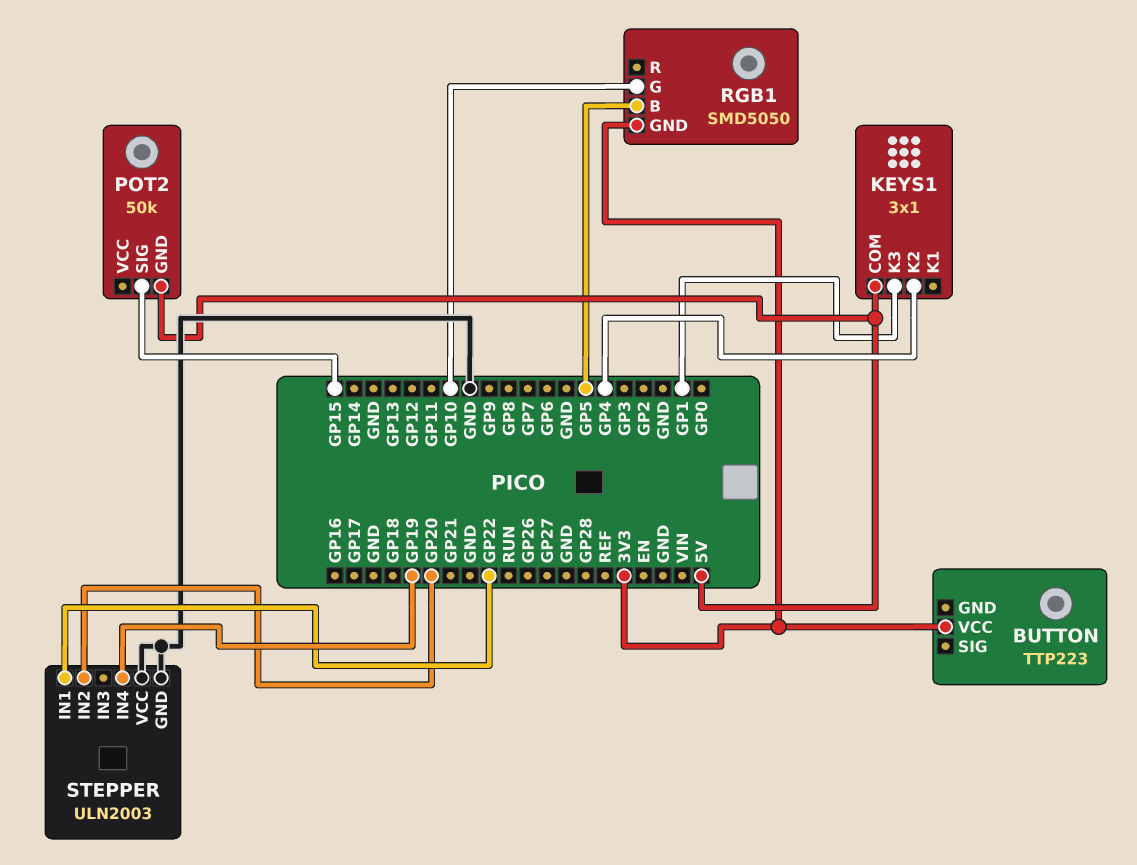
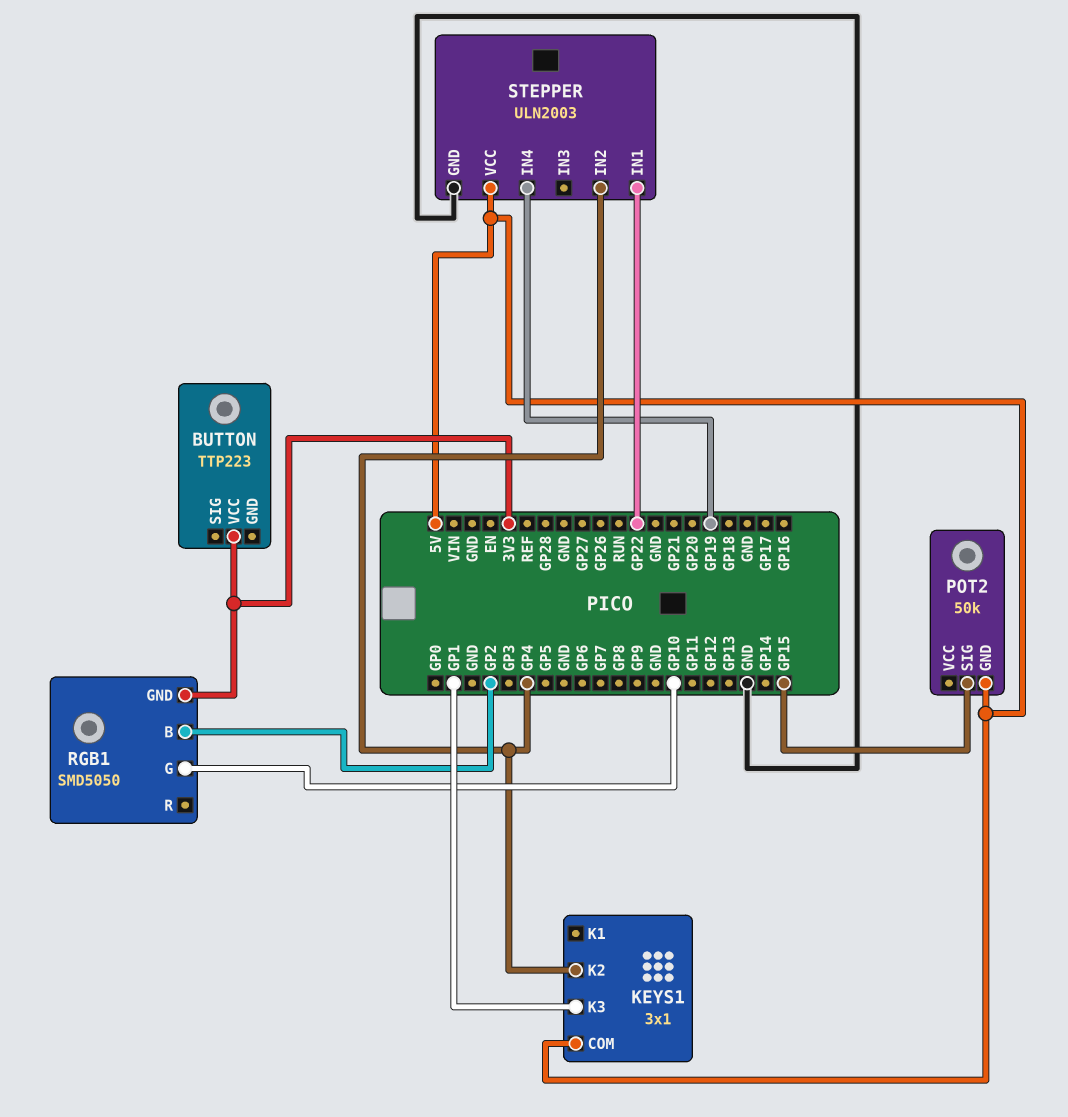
RGB1 pin B: GP5 -> GP2
STEPPER pin IN2: GP20 -> GP4
STEPPER pin VCC: GND -> 5V

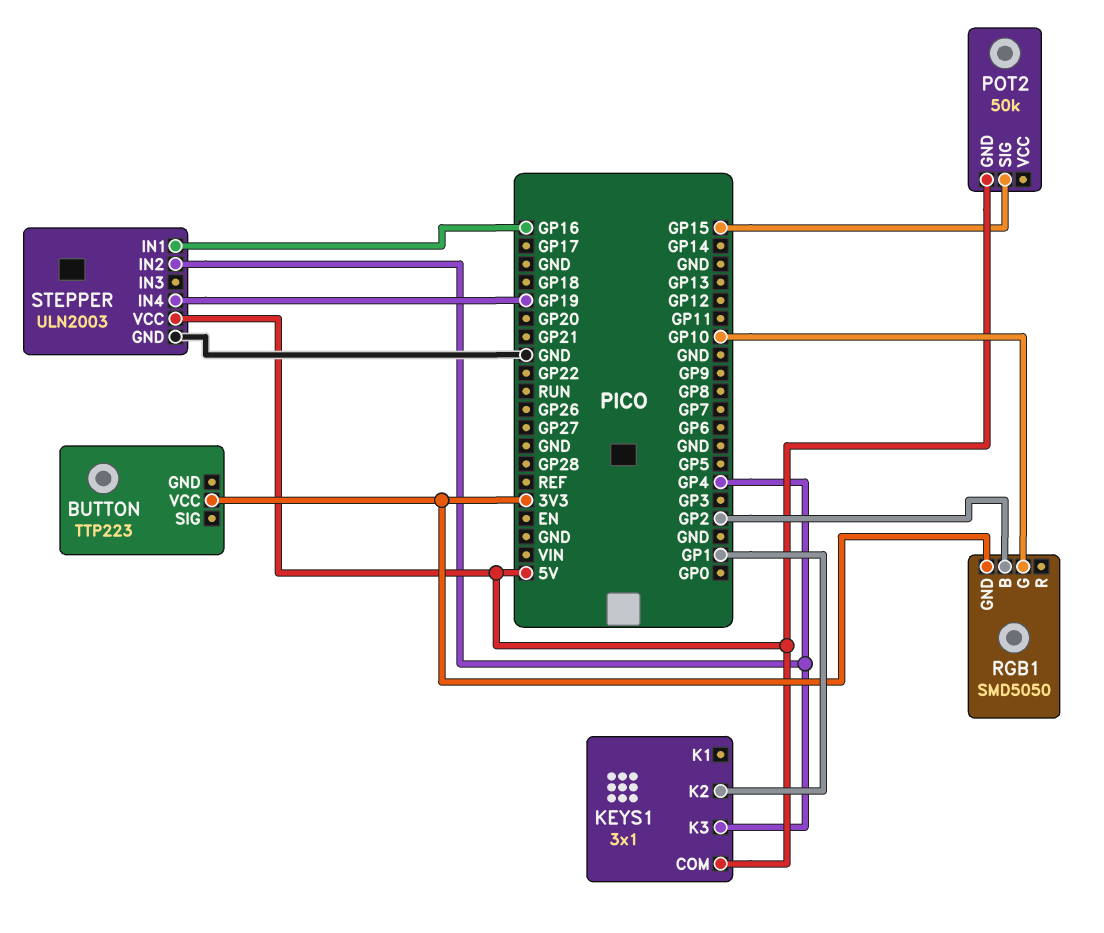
KEYS1 pin K2: GP4 -> GP1
KEYS1 pin K3: GP1 -> GP4
STEPPER pin IN1: GP22 -> GP16

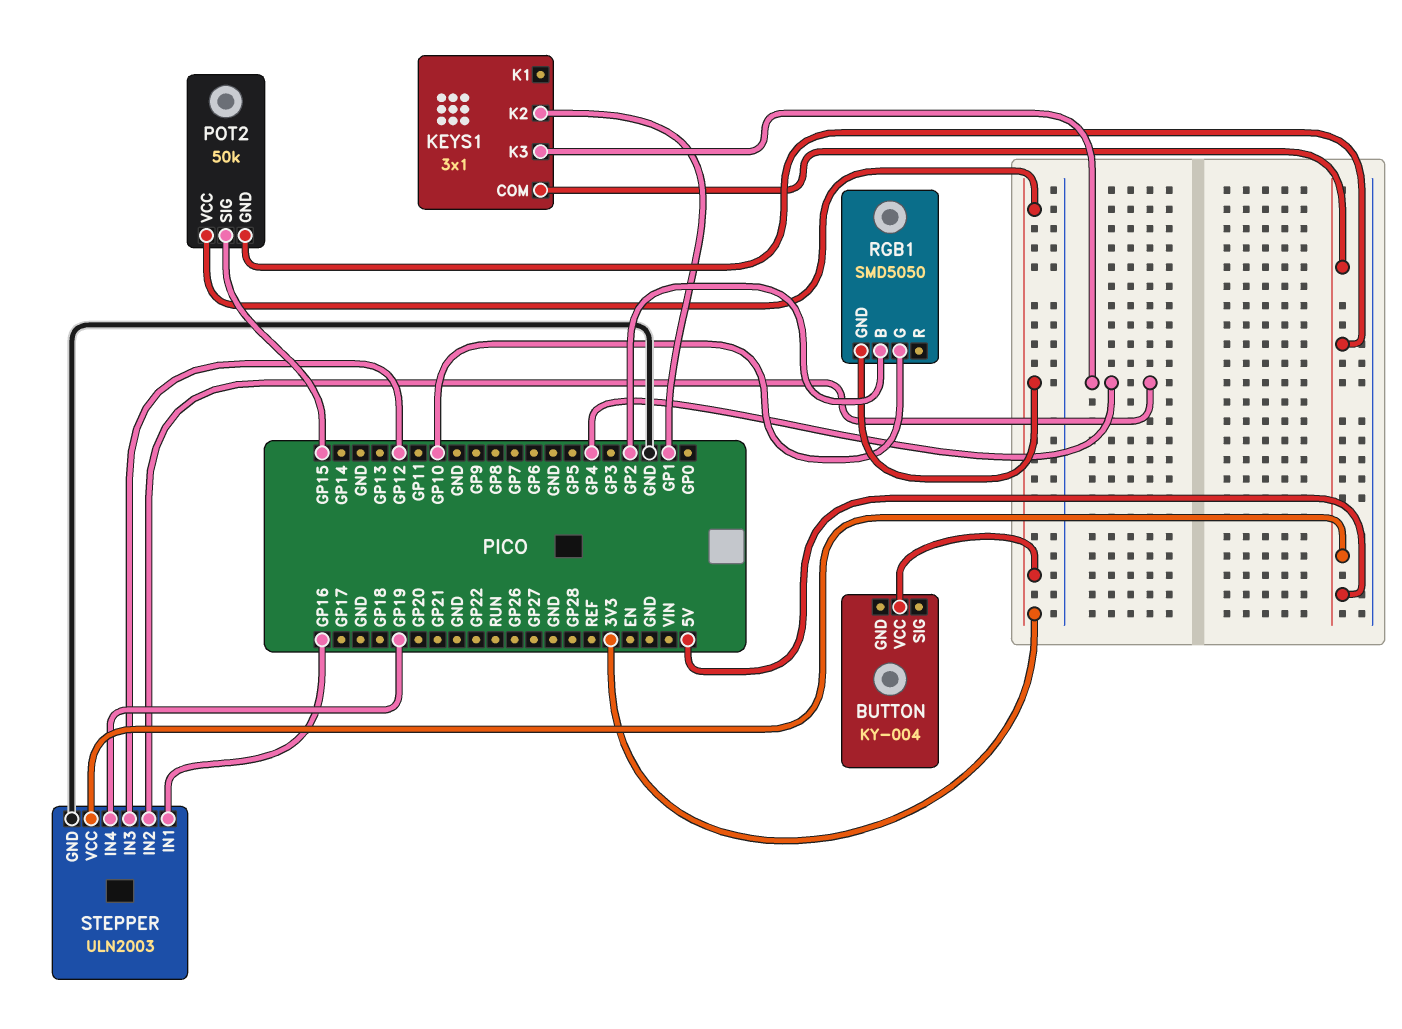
BUTTON: TTP223 -> KY-004
POT2 pin VCC: none -> 3V3
STEPPER pin IN3: none -> GP12

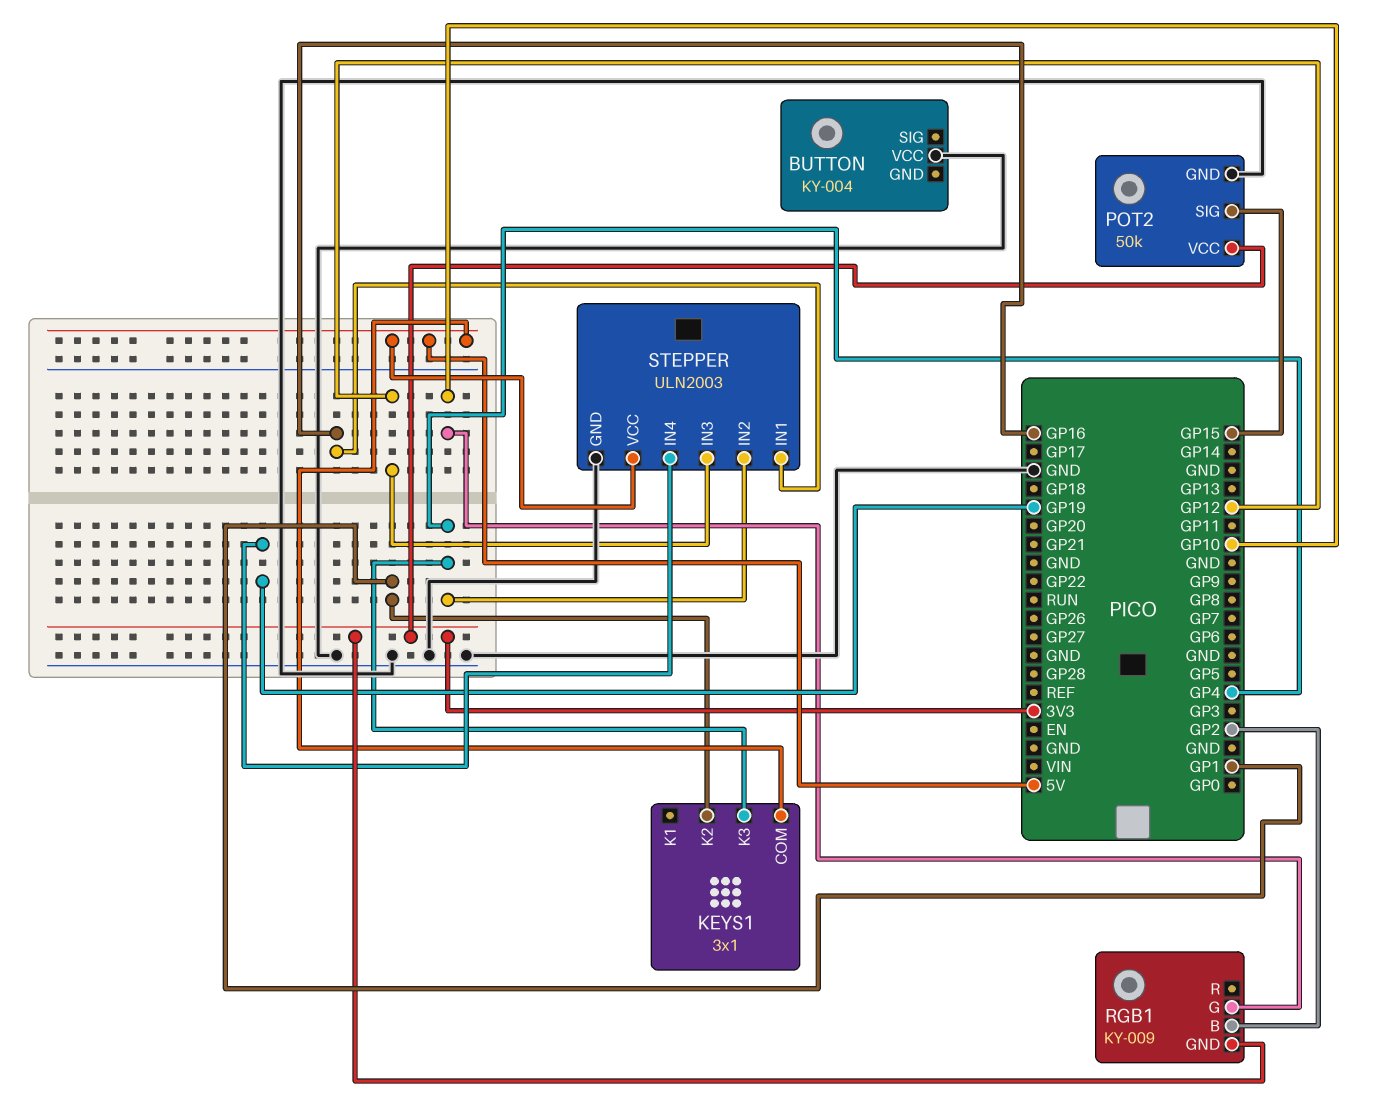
BUTTON pin VCC: 3V3 -> GND
POT2 pin GND: 5V -> GND
RGB1: SMD5050 -> KY-009

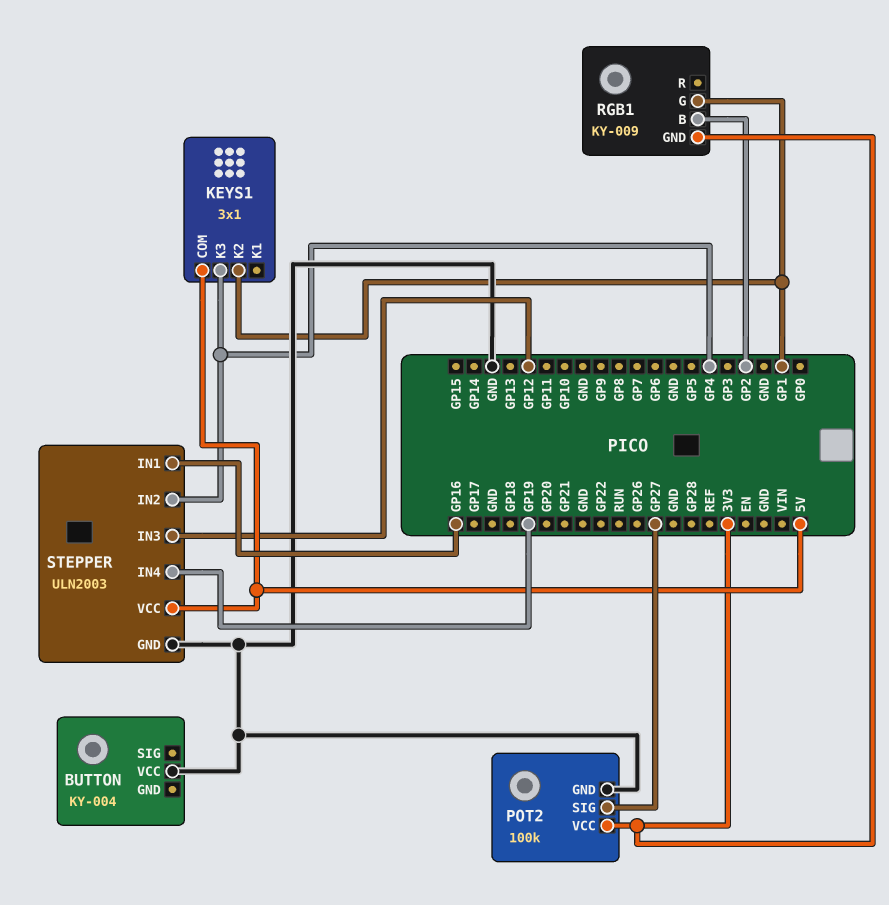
POT2: 50k -> 100k
POT2 pin SIG: GP15 -> GP27
RGB1 pin G: GP10 -> GP1

